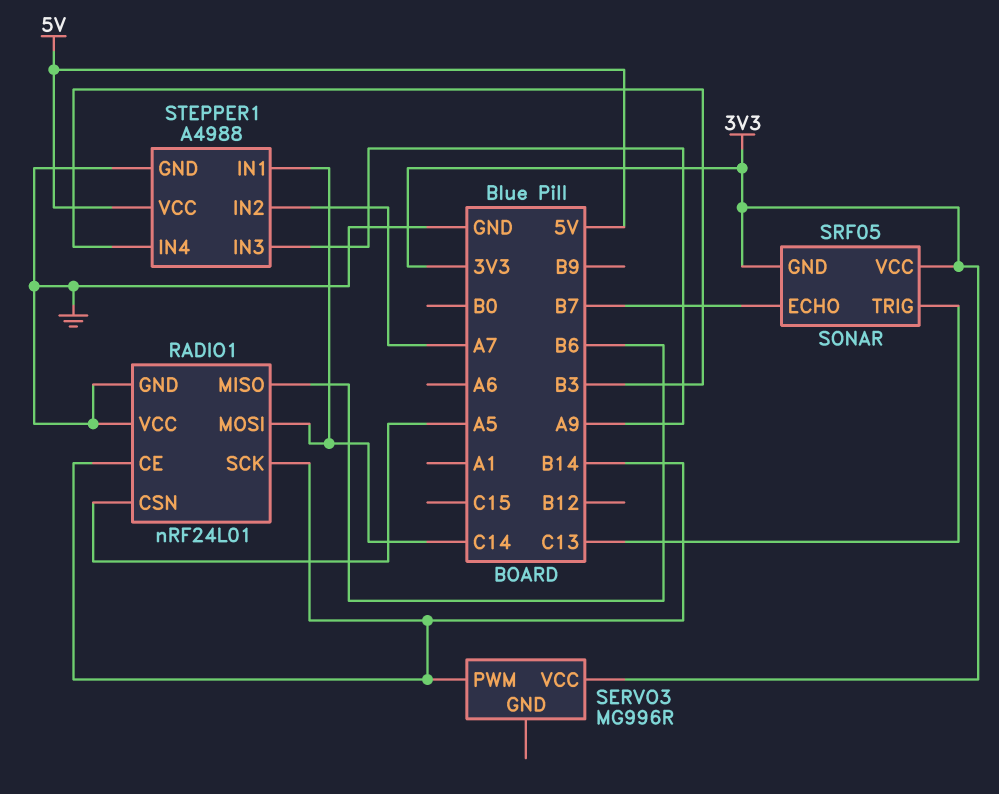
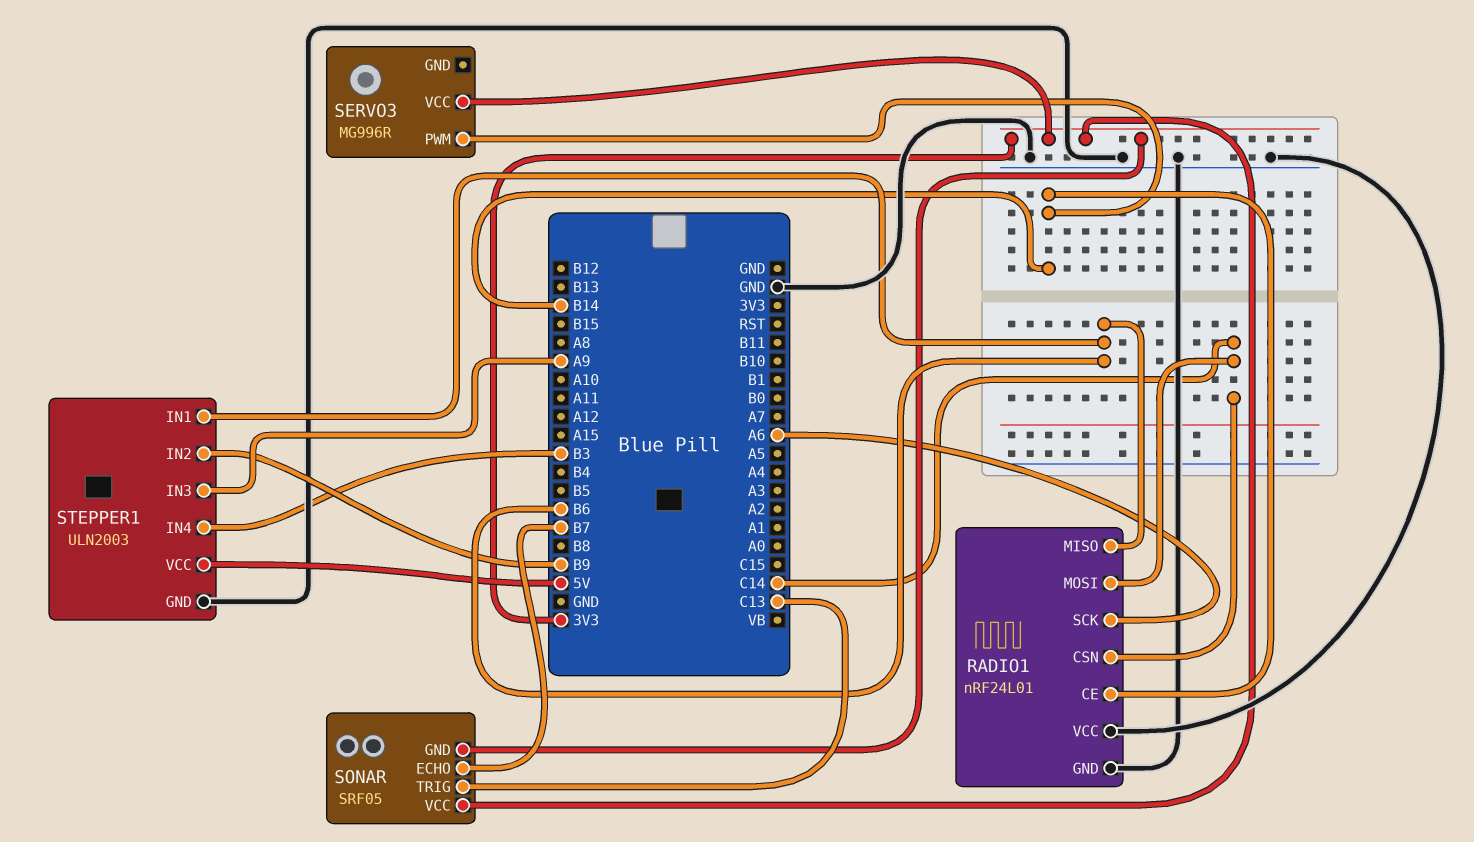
RADIO1 pin CSN: A5 -> C14
RADIO1 pin SCK: B14 -> A6
STEPPER1: A4988 -> ULN2003
STEPPER1 pin IN1: C14 -> B6
STEPPER1 pin IN2: A7 -> B9

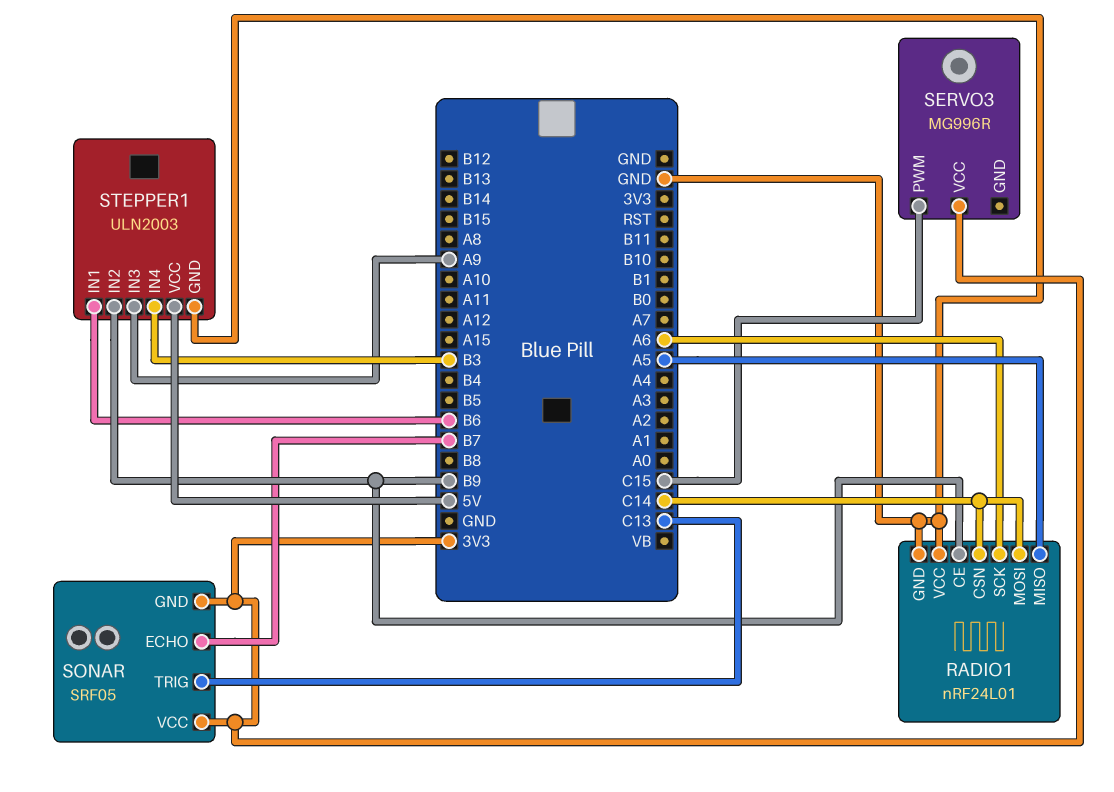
RADIO1 pin CE: B14 -> B9
RADIO1 pin MISO: B6 -> A5
SERVO3 pin PWM: B14 -> C15

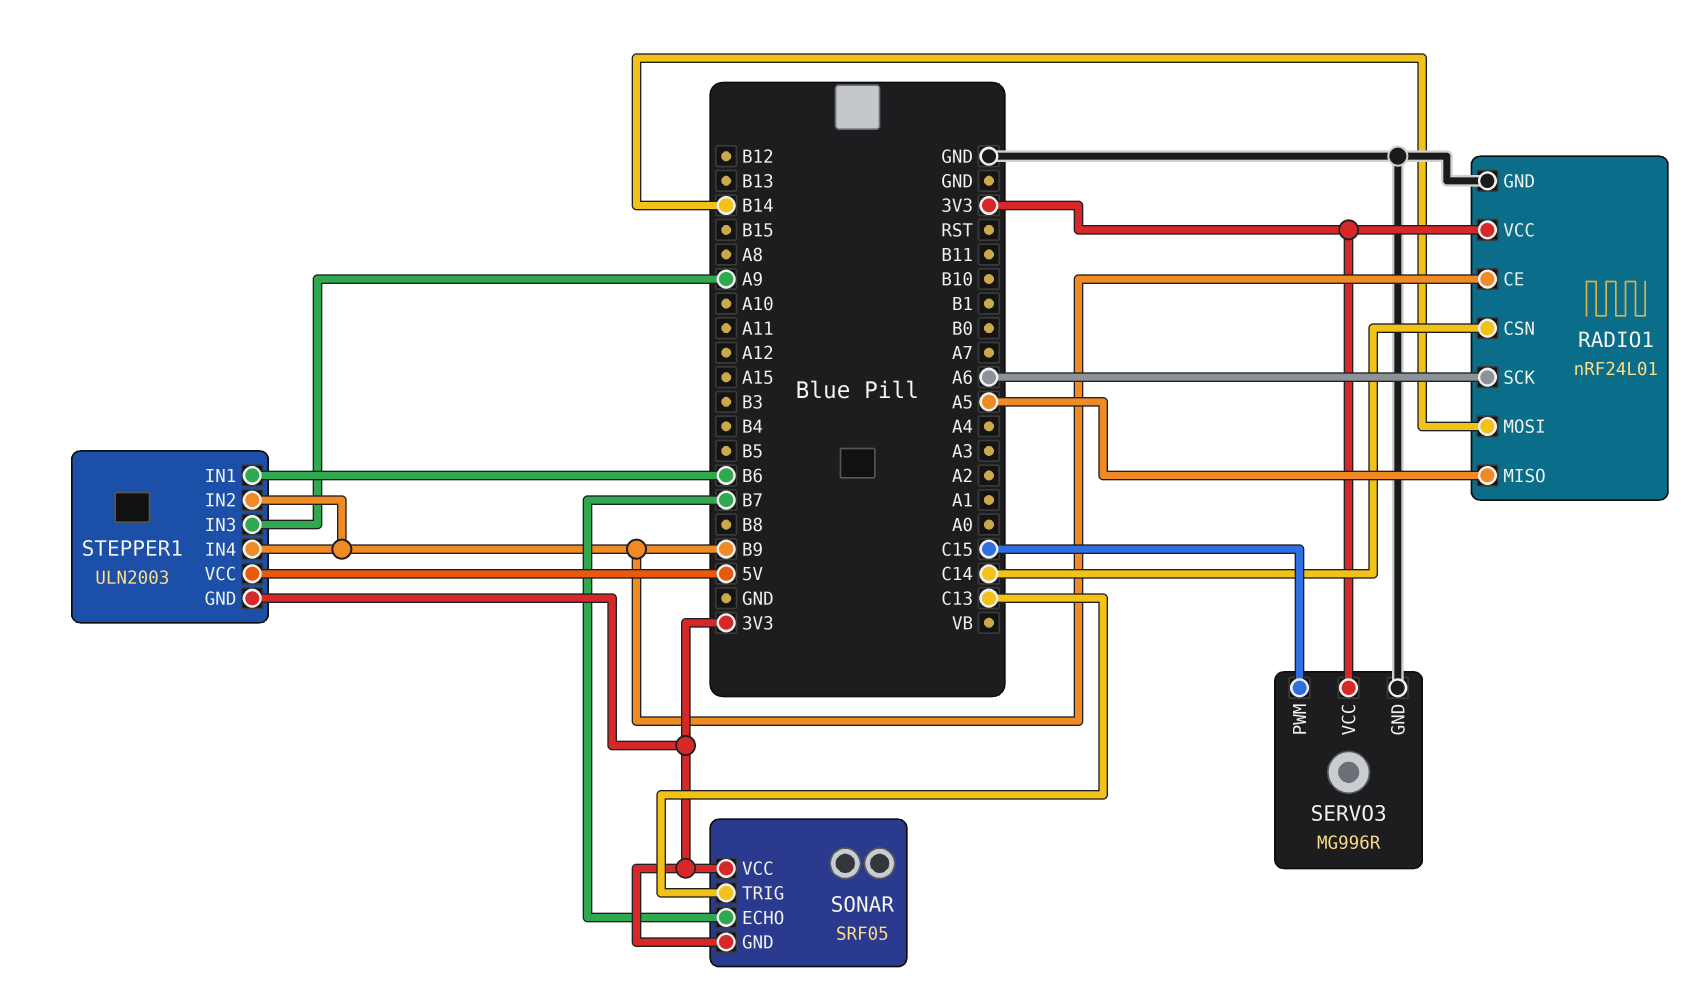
RADIO1 pin MOSI: C14 -> B14
RADIO1 pin VCC: GND -> 3V3
SERVO3 pin GND: none -> GND
STEPPER1 pin GND: GND -> 3V3
STEPPER1 pin IN4: B3 -> B9

